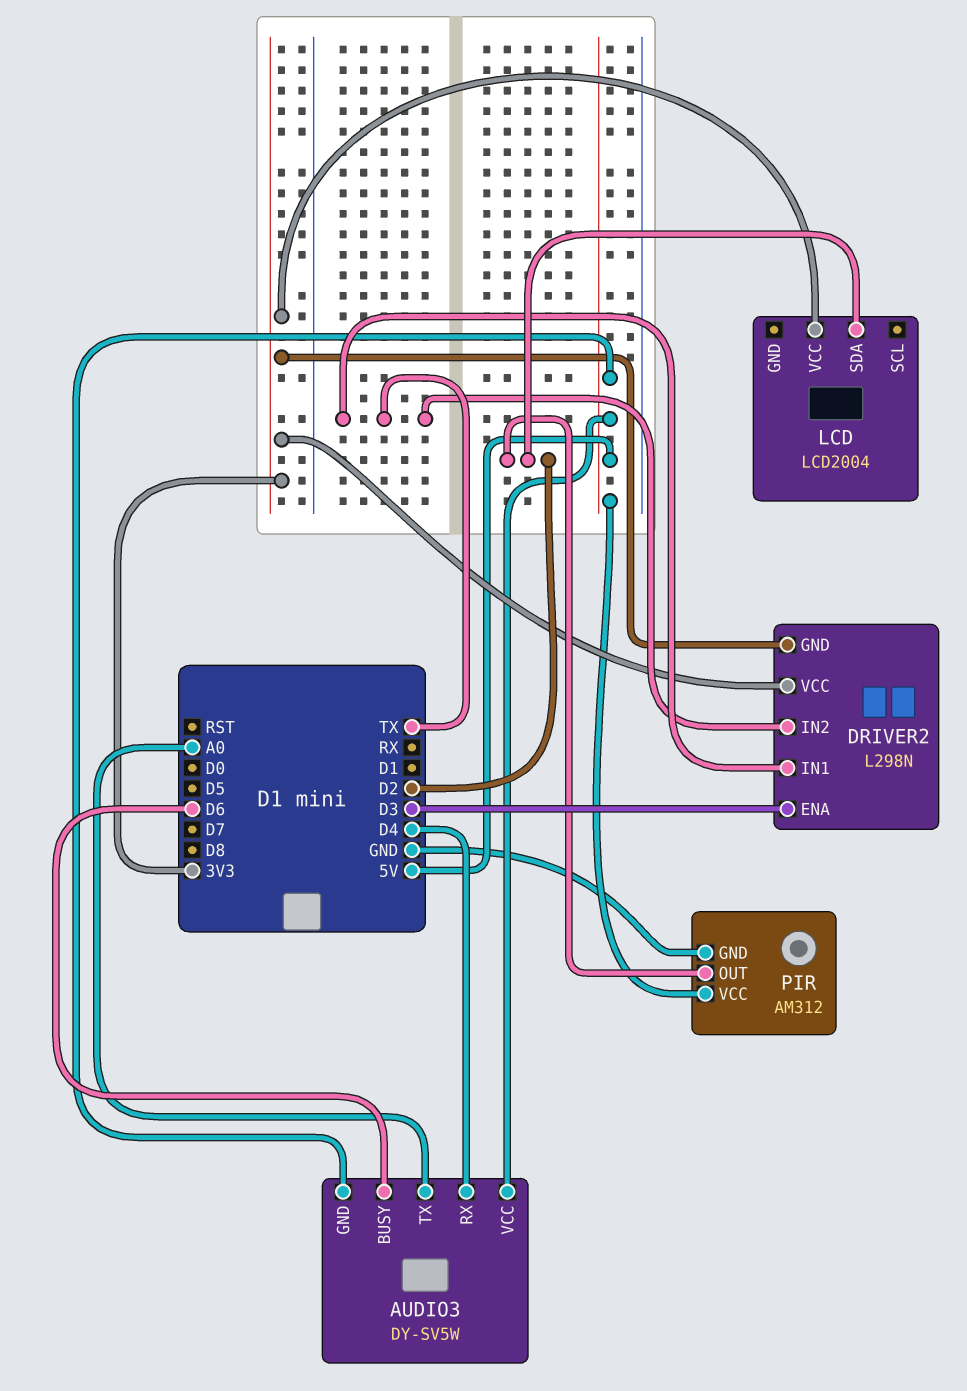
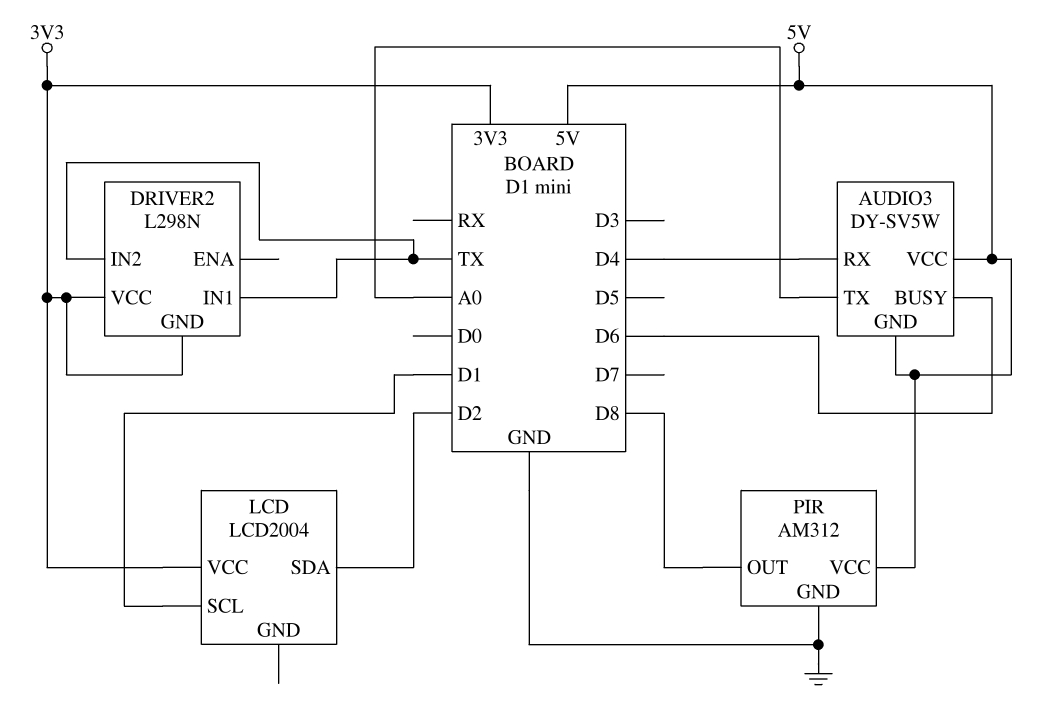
DRIVER2 pin ENA: D3 -> none
LCD pin SCL: none -> D1
PIR pin OUT: D2 -> D8

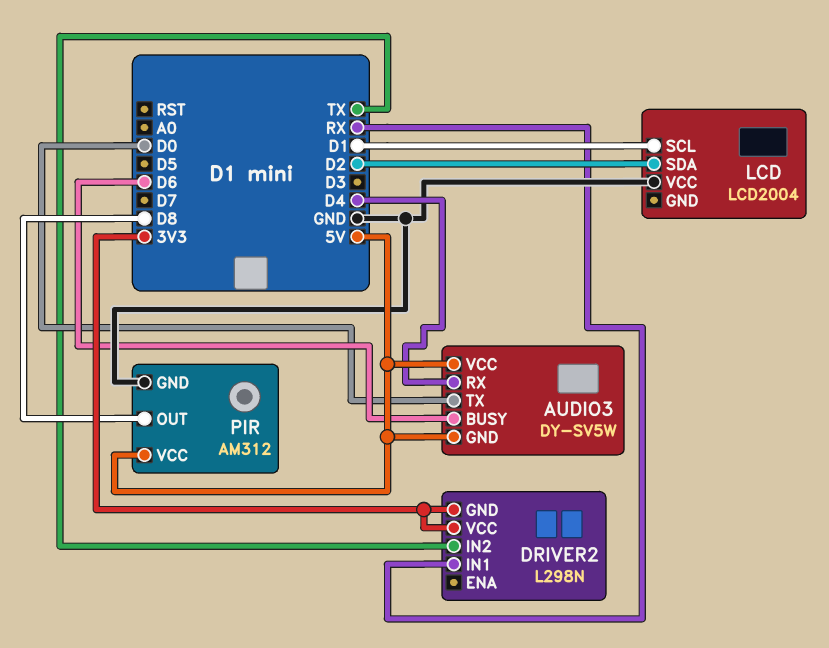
AUDIO3 pin TX: A0 -> D0
DRIVER2 pin IN1: TX -> RX
LCD pin VCC: 3V3 -> GND

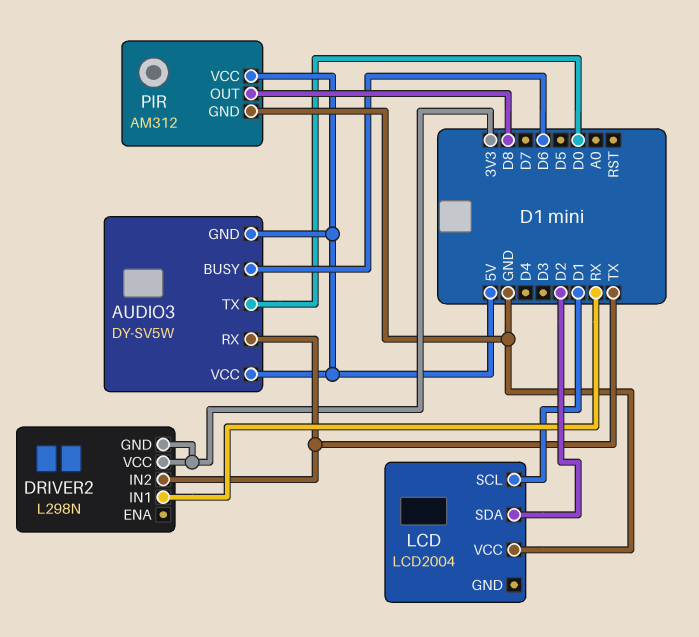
AUDIO3 pin RX: D4 -> TX

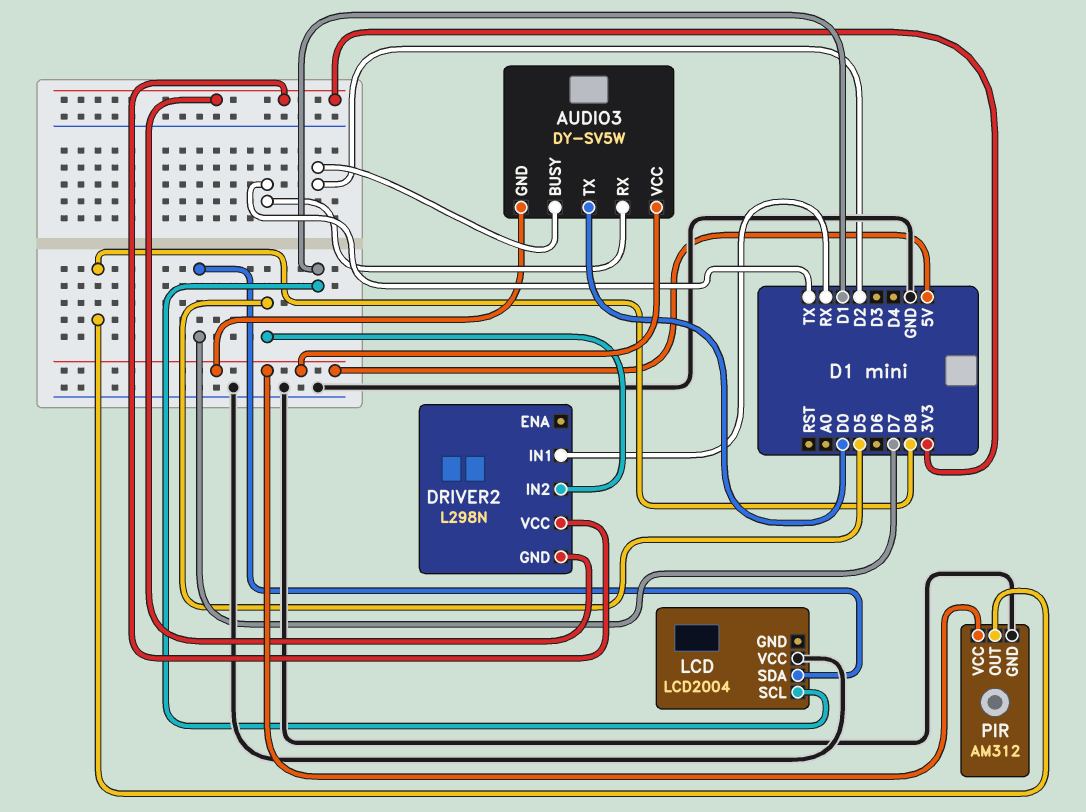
AUDIO3 pin BUSY: D6 -> D2
DRIVER2 pin IN2: TX -> D5
LCD pin SDA: D2 -> D7

